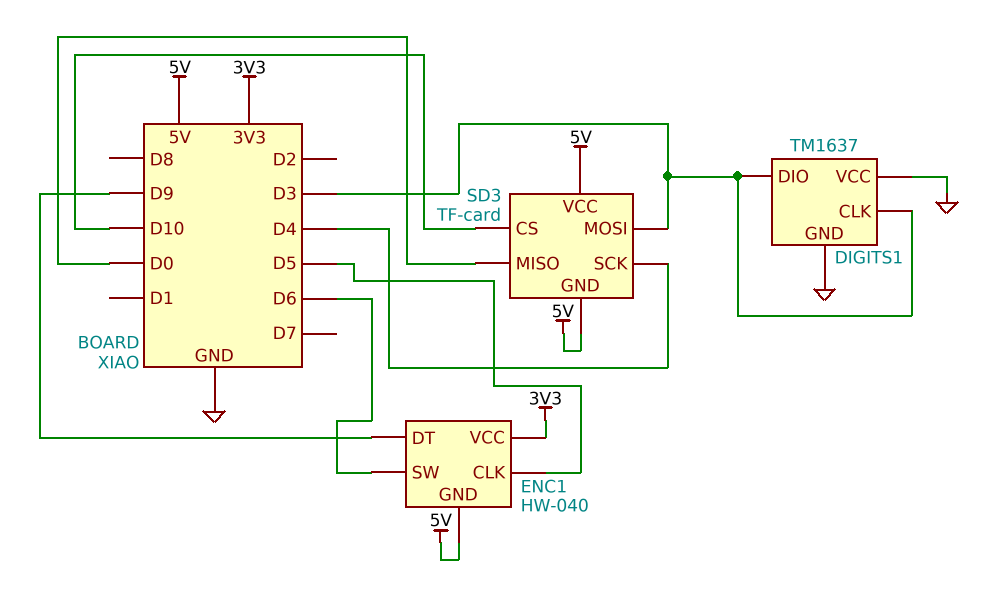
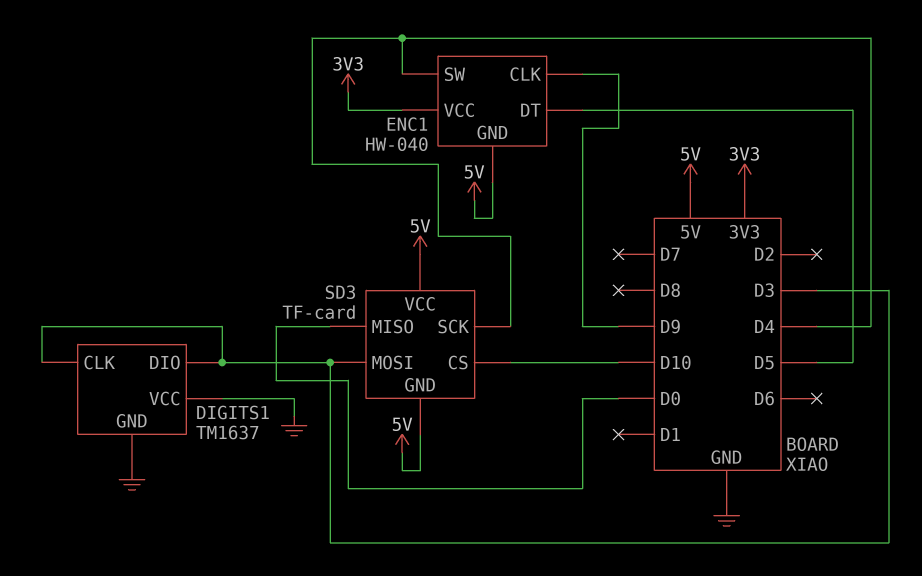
ENC1 pin CLK: D5 -> D9
ENC1 pin DT: D9 -> D5
ENC1 pin SW: D6 -> D4

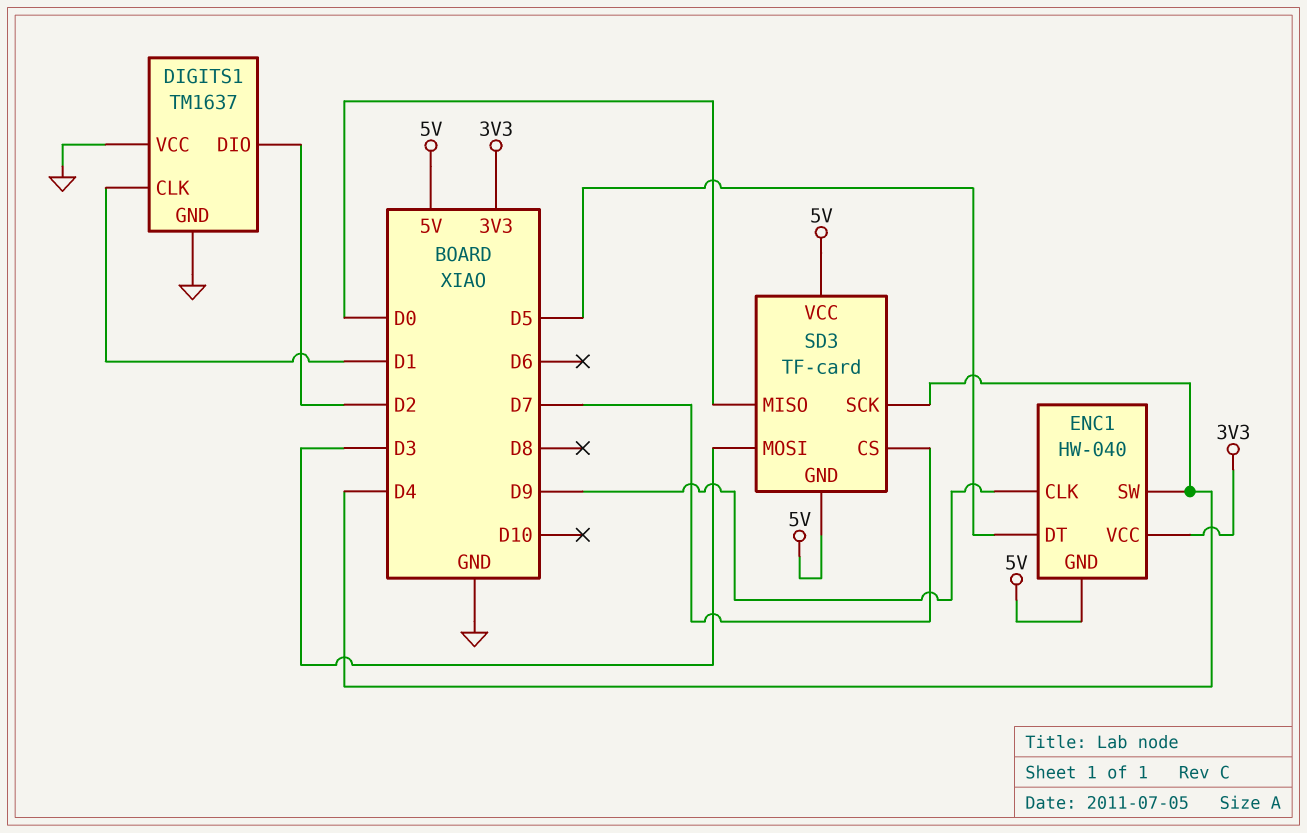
DIGITS1 pin CLK: D3 -> D1
DIGITS1 pin DIO: D3 -> D2
SD3 pin CS: D10 -> D7

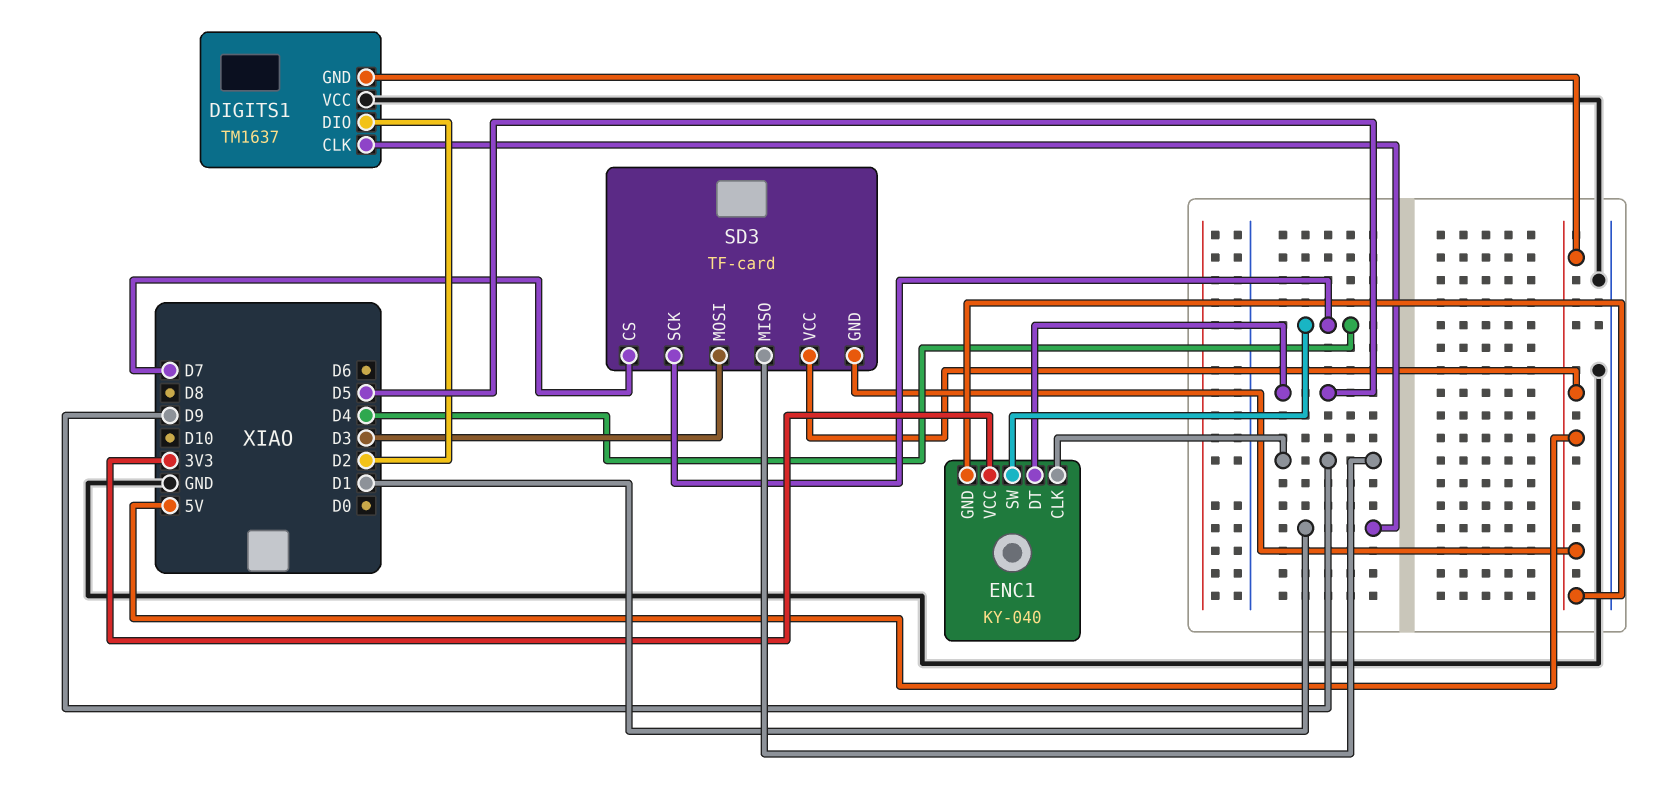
DIGITS1 pin GND: GND -> 5V
ENC1: HW-040 -> KY-040
SD3 pin MISO: D0 -> D9

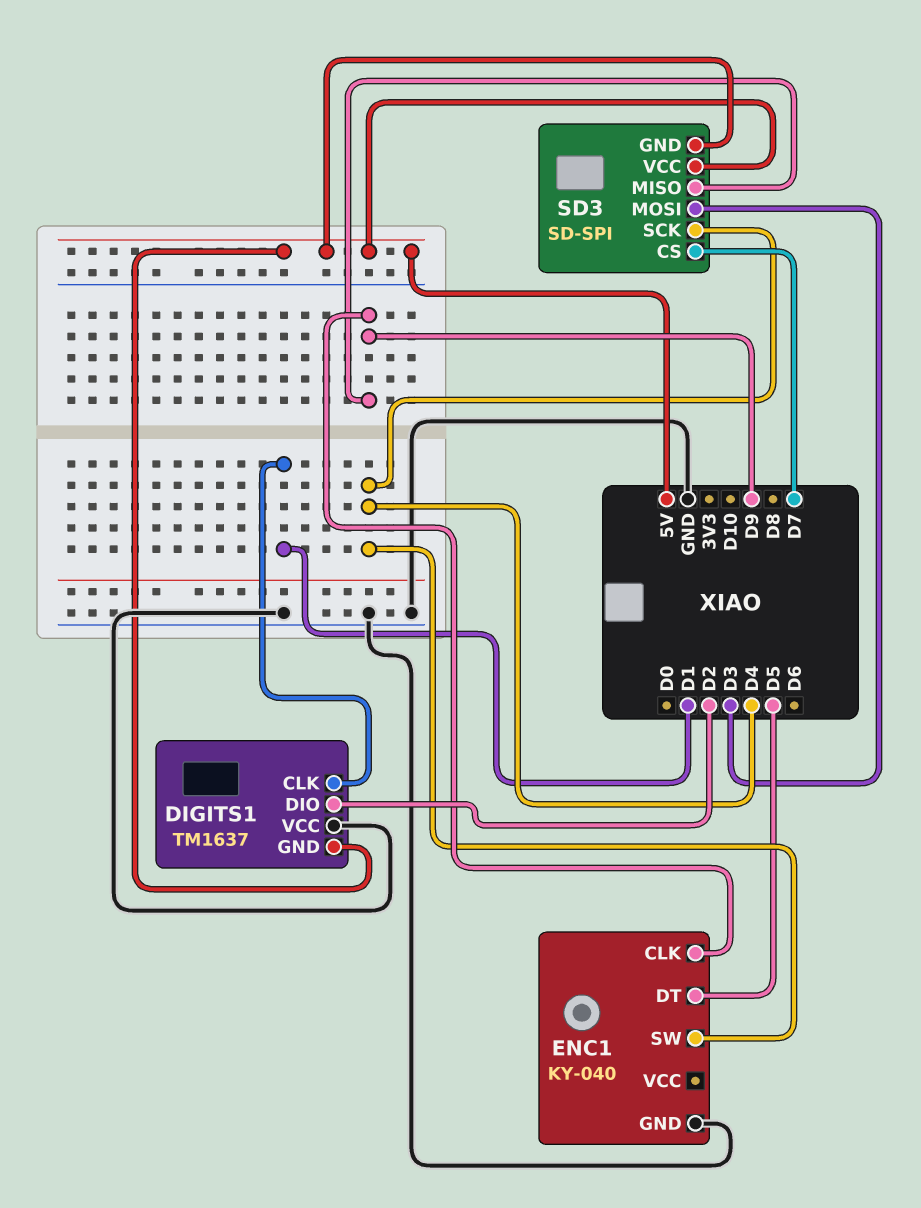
ENC1 pin GND: 5V -> GND
ENC1 pin VCC: 3V3 -> none
SD3: TF-card -> SD-SPI

